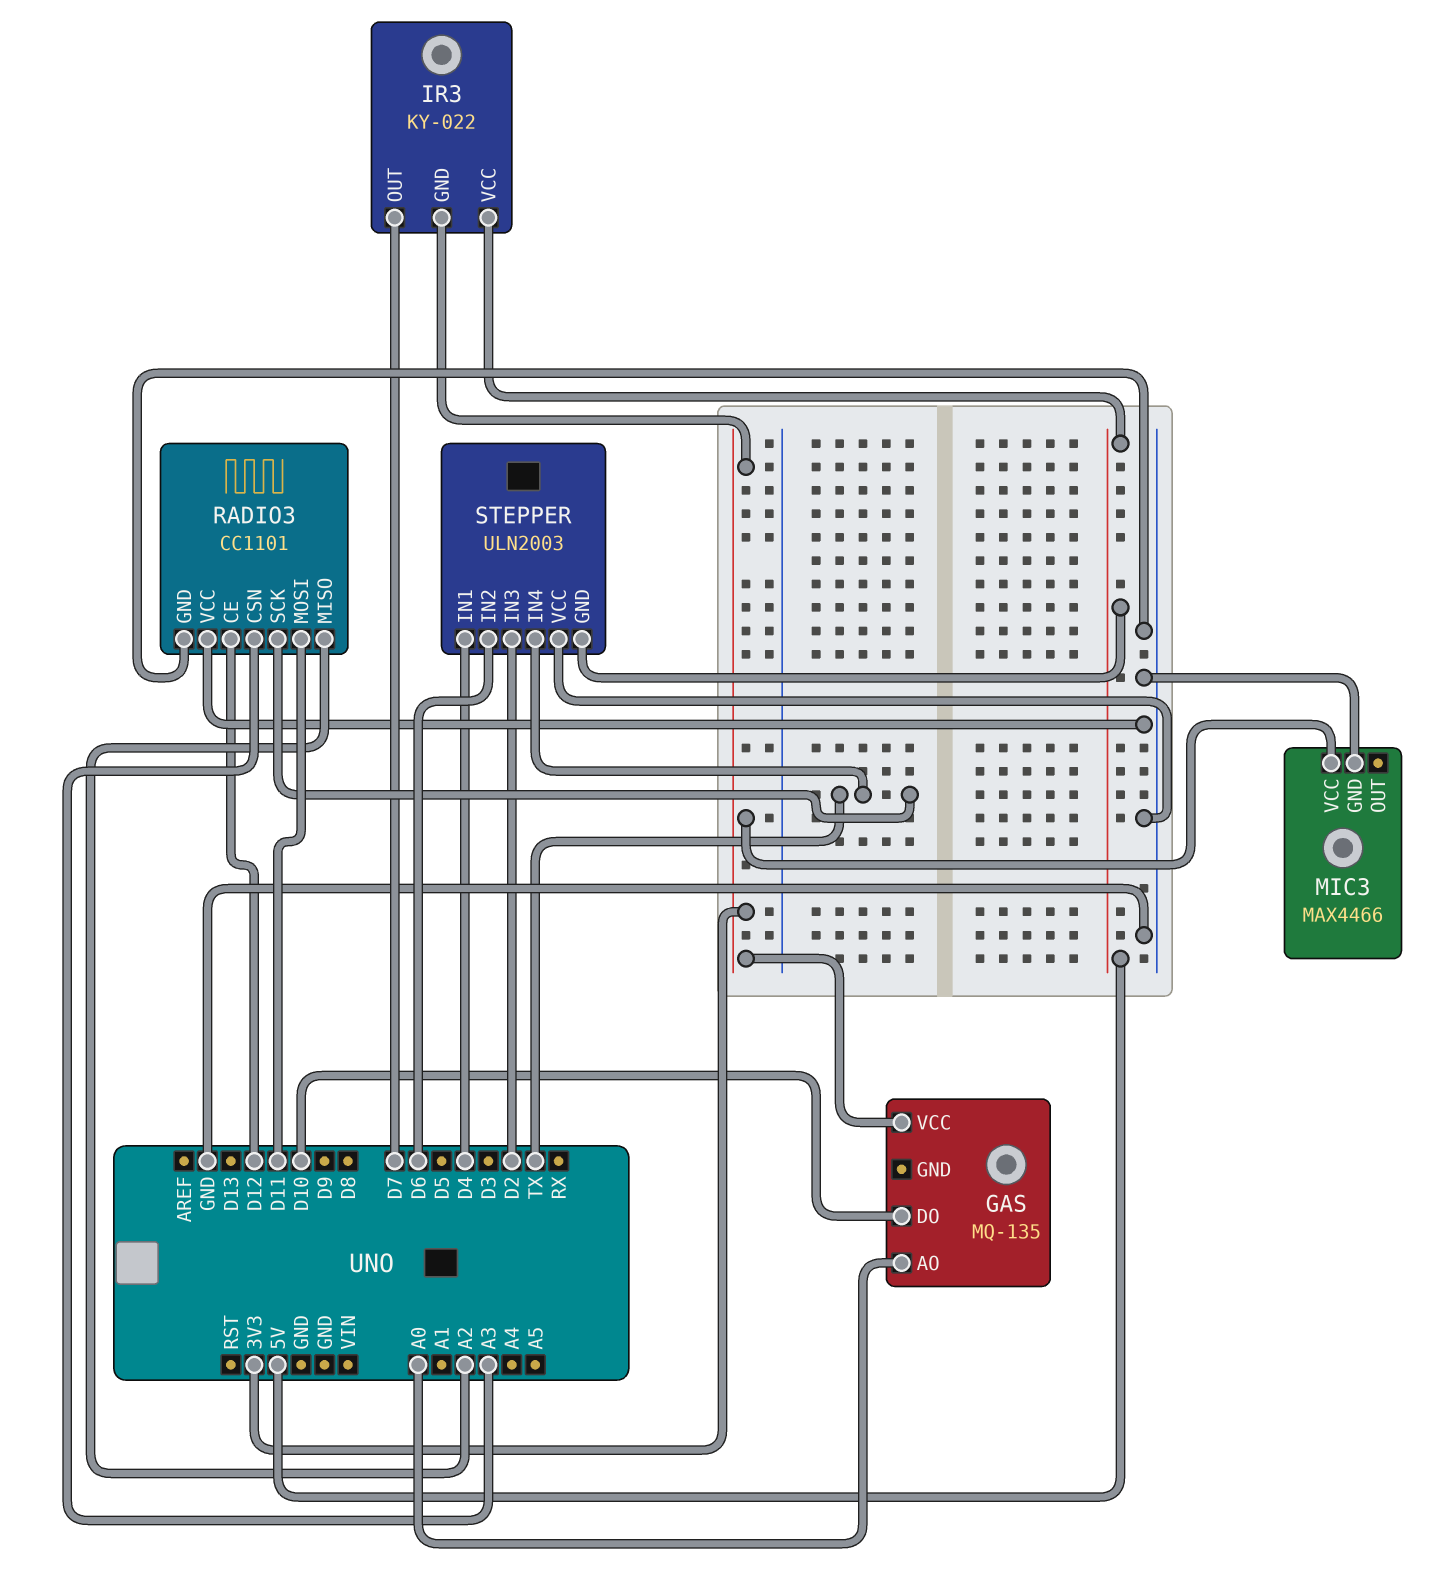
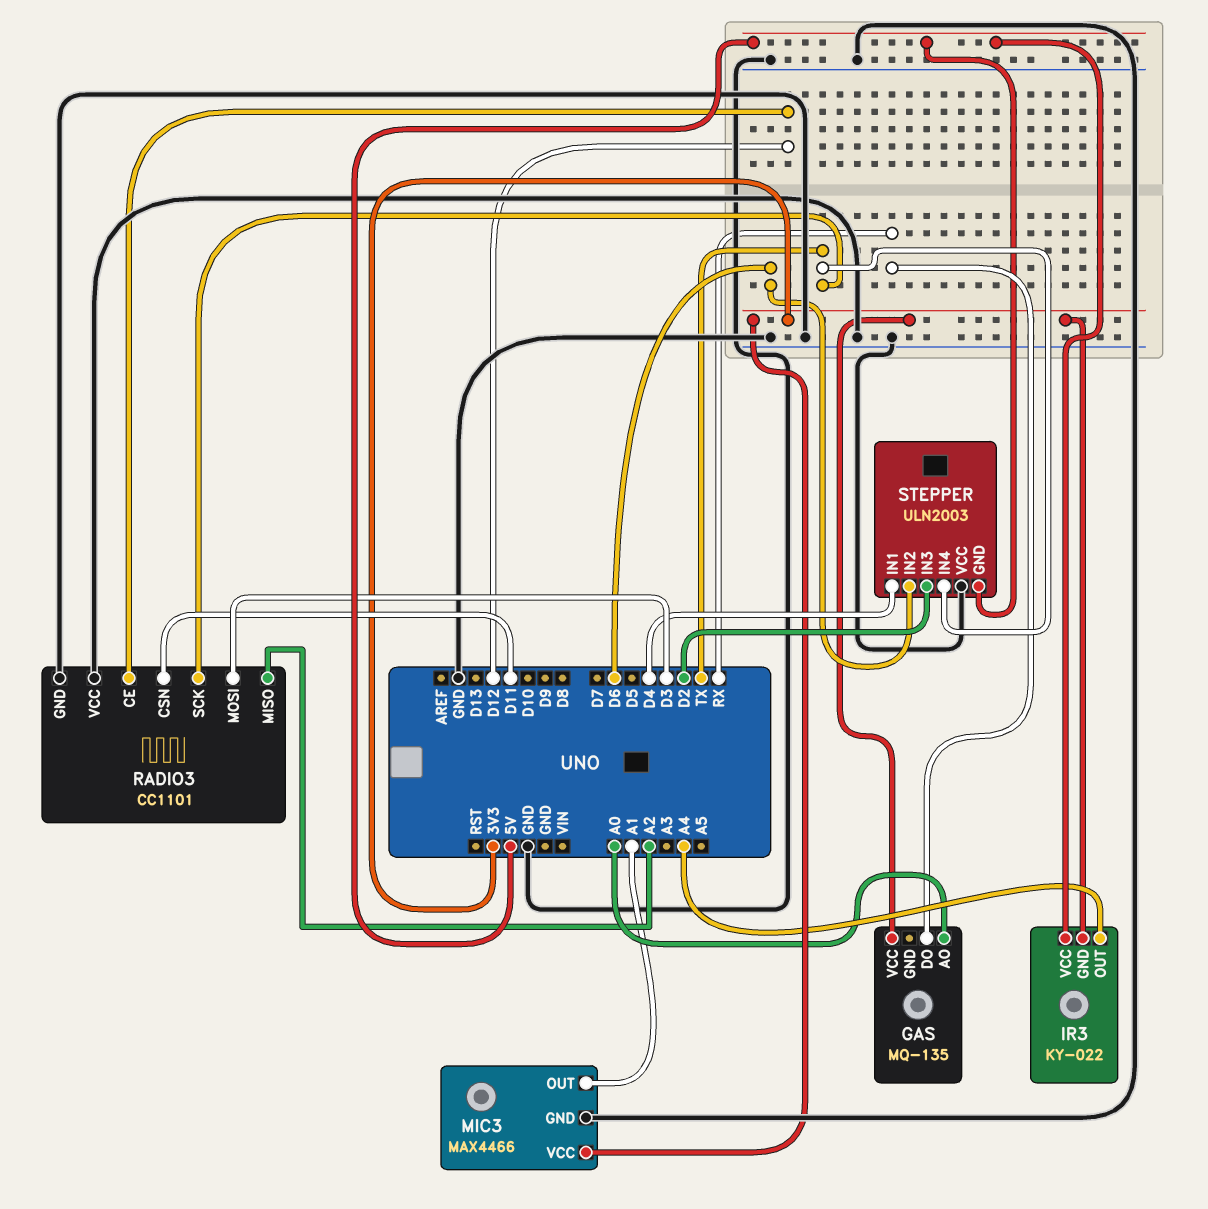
GAS pin DO: D10 -> RX
IR3 pin OUT: D7 -> A4
MIC3 pin OUT: none -> A1
RADIO3 pin CSN: A3 -> D11
RADIO3 pin MOSI: D11 -> D3

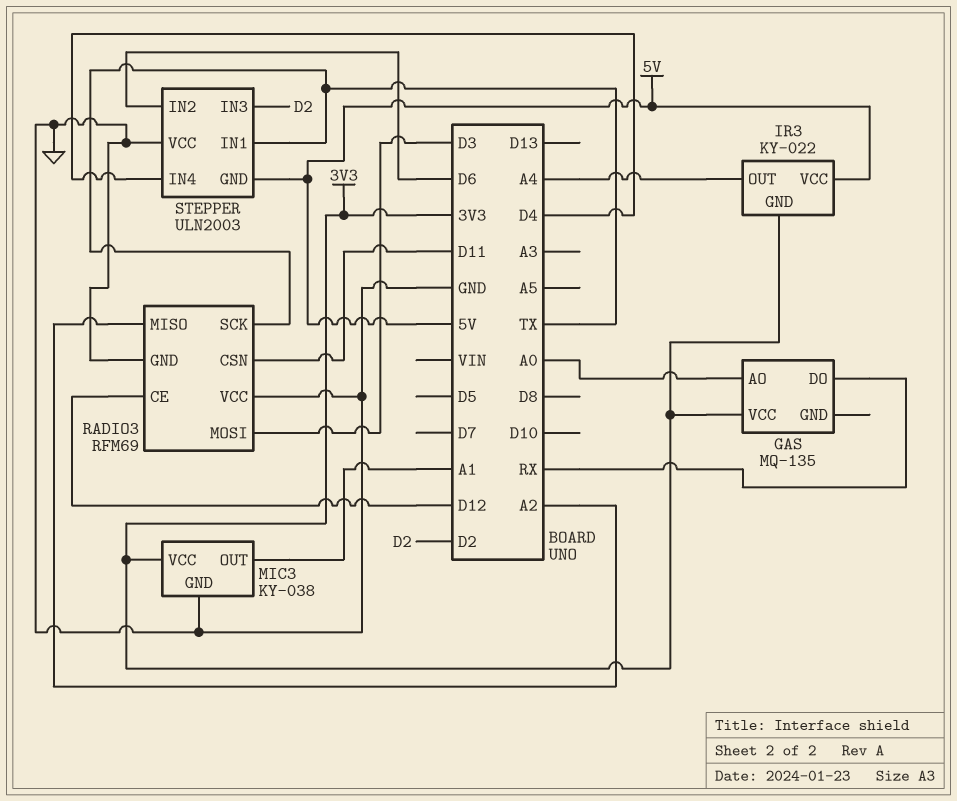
MIC3: MAX4466 -> KY-038
RADIO3: CC1101 -> RFM69
STEPPER pin IN1: D4 -> TX
STEPPER pin IN4: TX -> D4

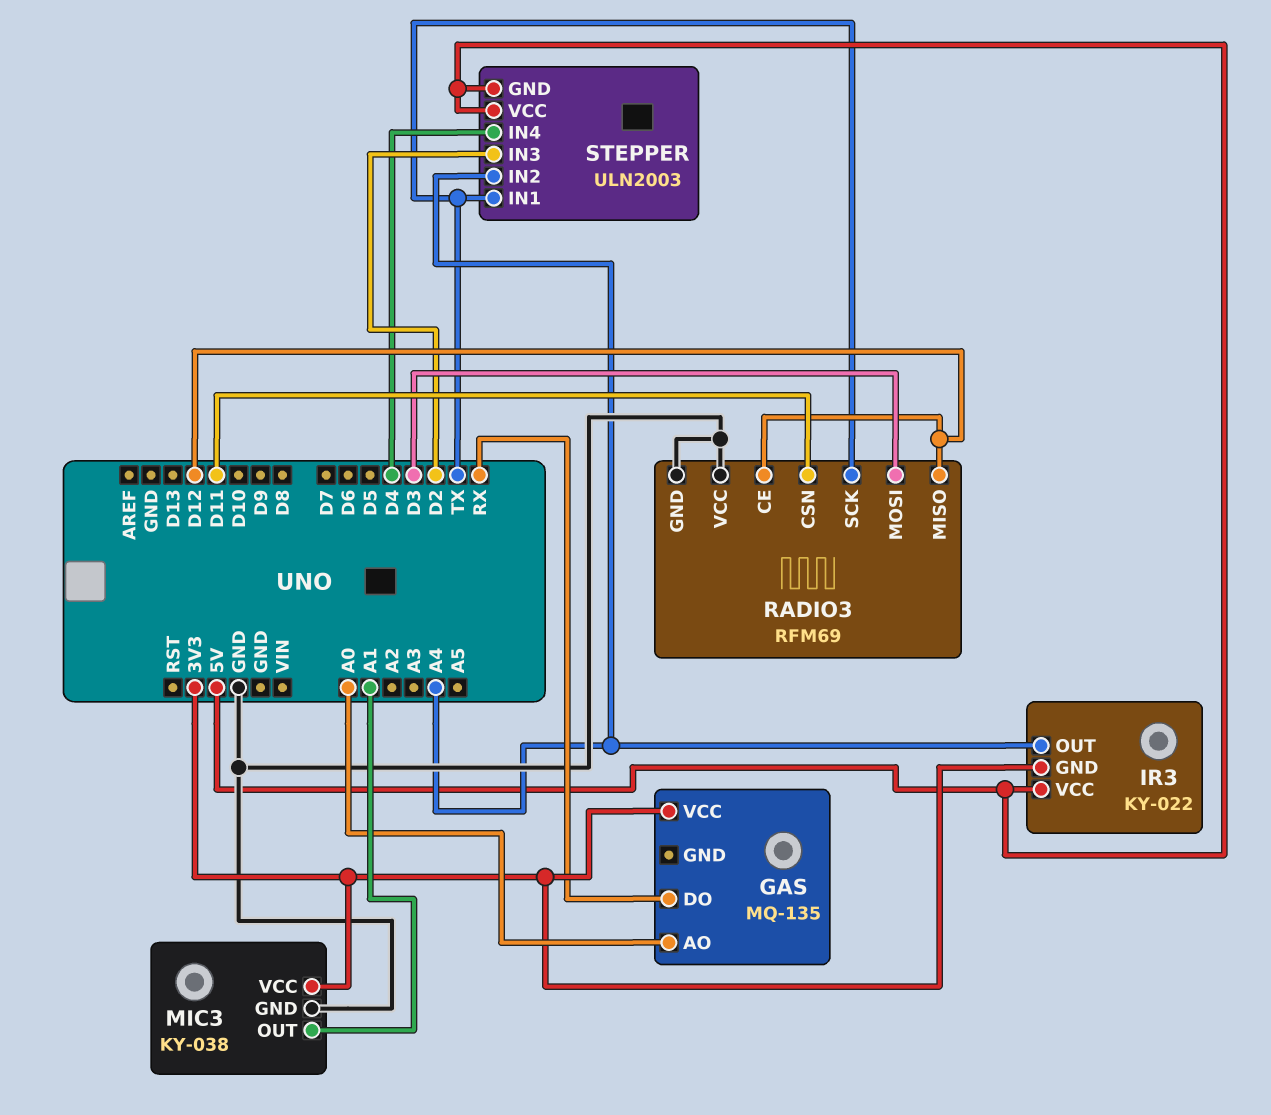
RADIO3 pin MISO: A2 -> D12
STEPPER pin IN2: D6 -> A4
STEPPER pin VCC: GND -> 5V

